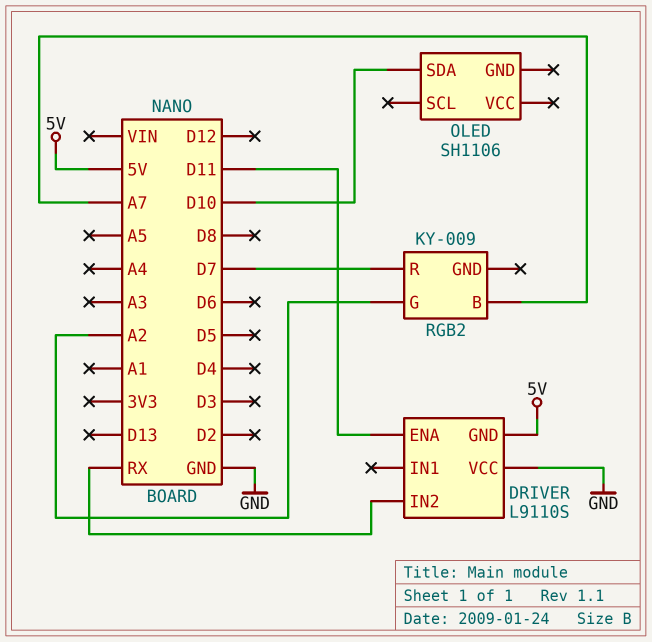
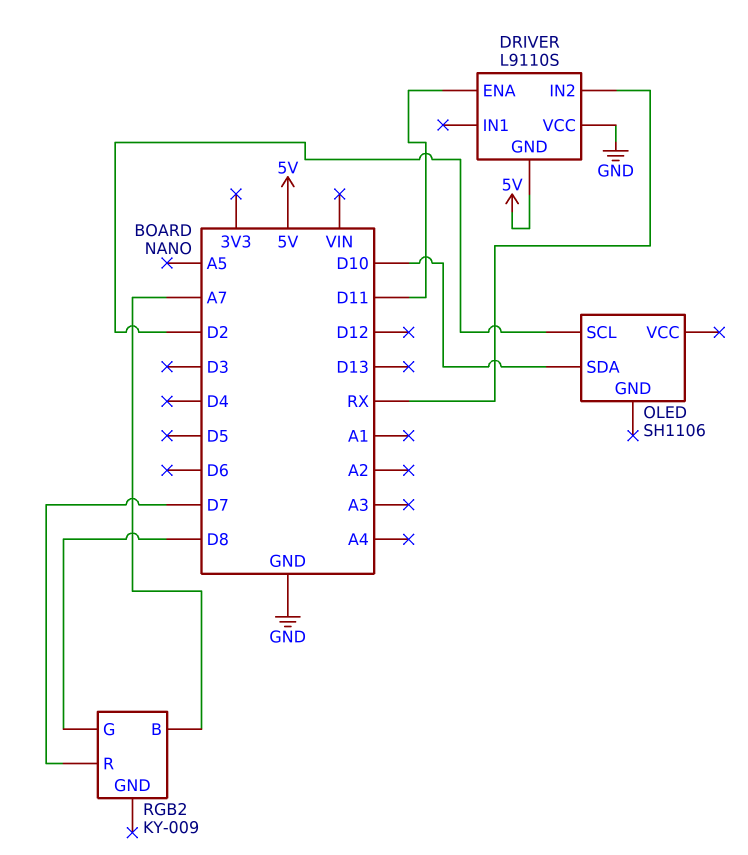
OLED pin SCL: none -> D2
RGB2 pin G: A2 -> D8

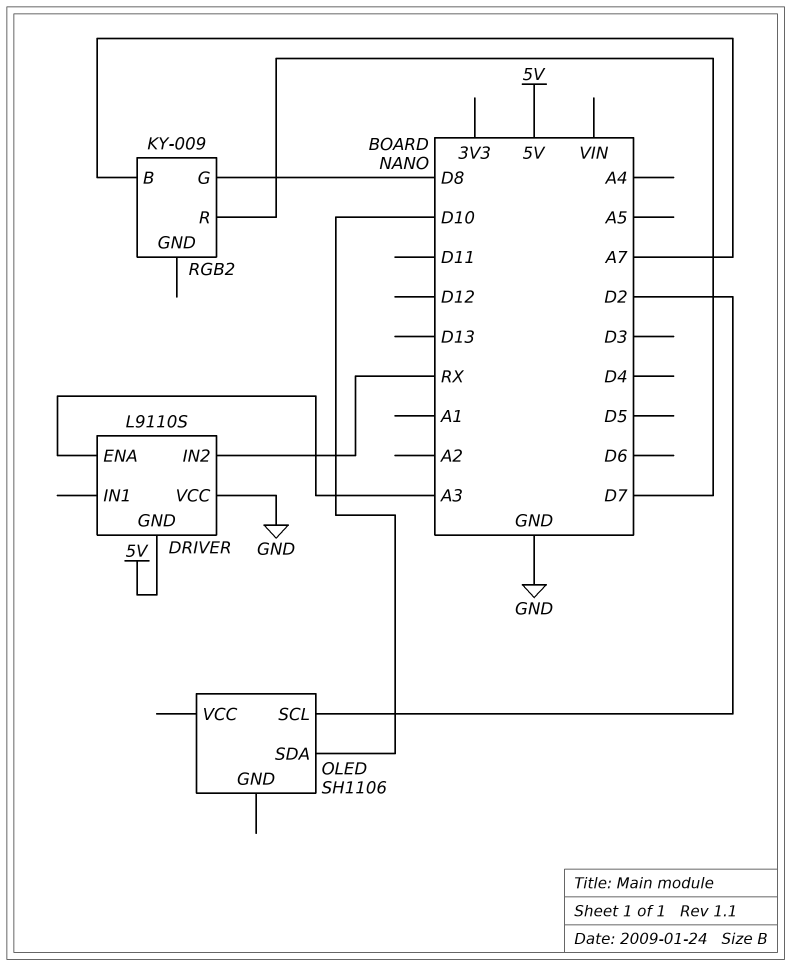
DRIVER pin ENA: D11 -> A3

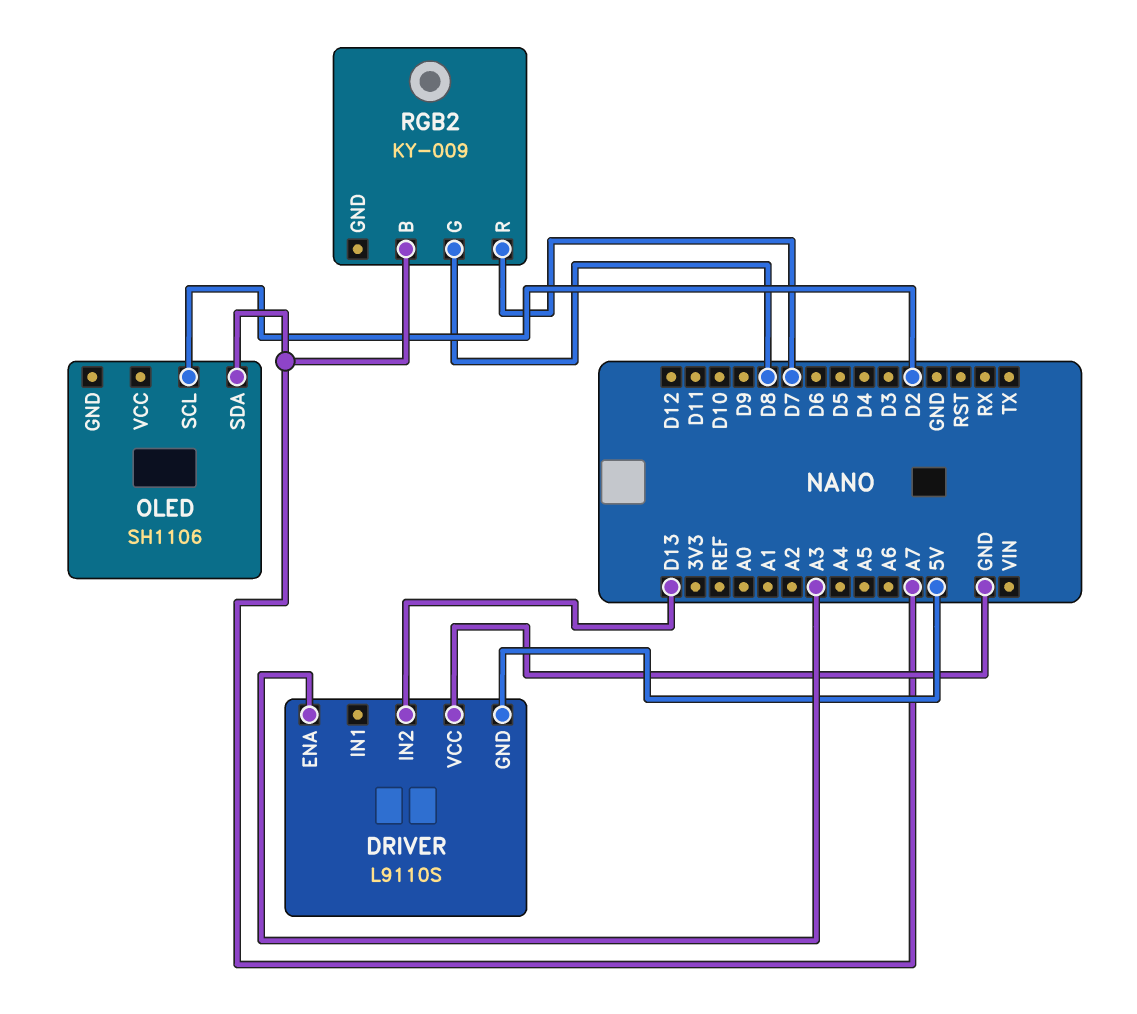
DRIVER pin IN2: RX -> D13
OLED pin SDA: D10 -> A7

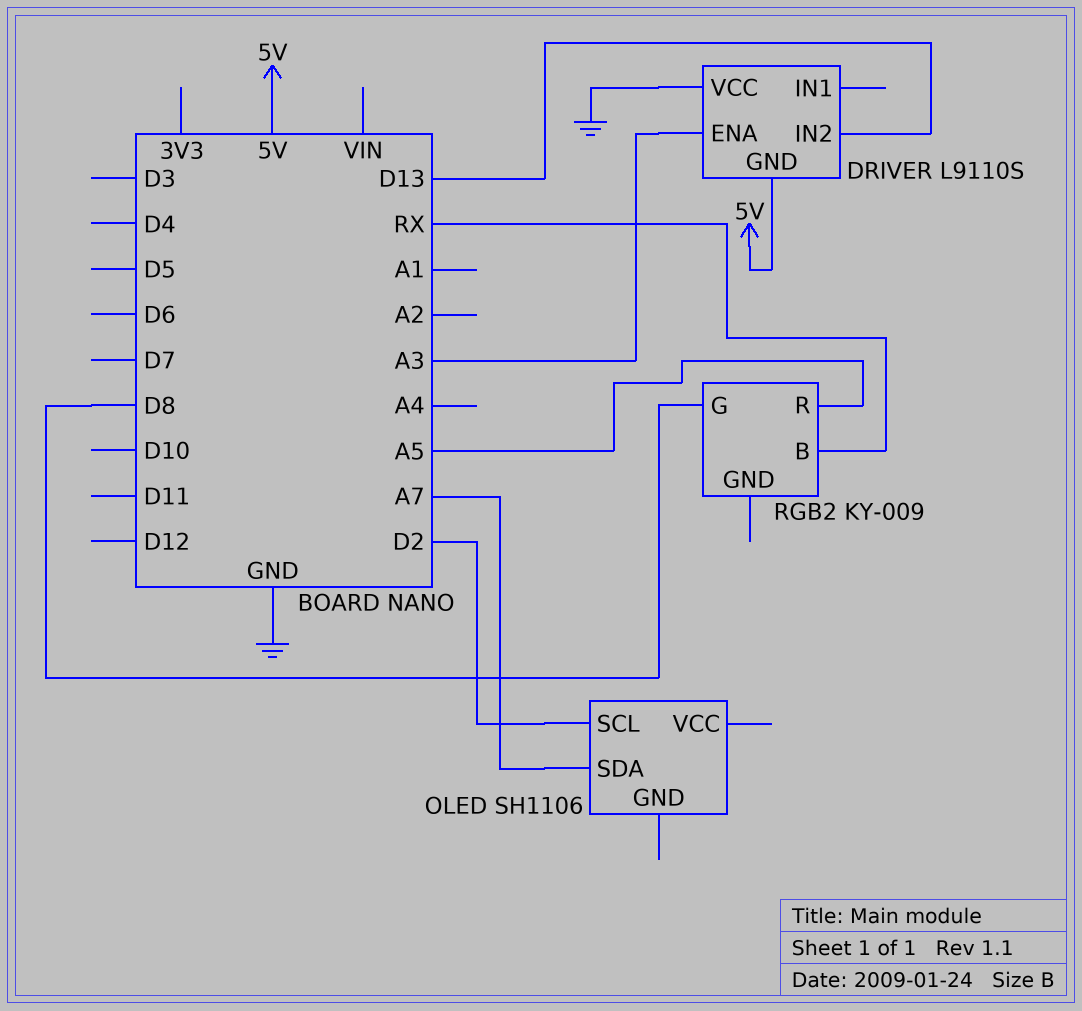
RGB2 pin B: A7 -> RX
RGB2 pin R: D7 -> A5

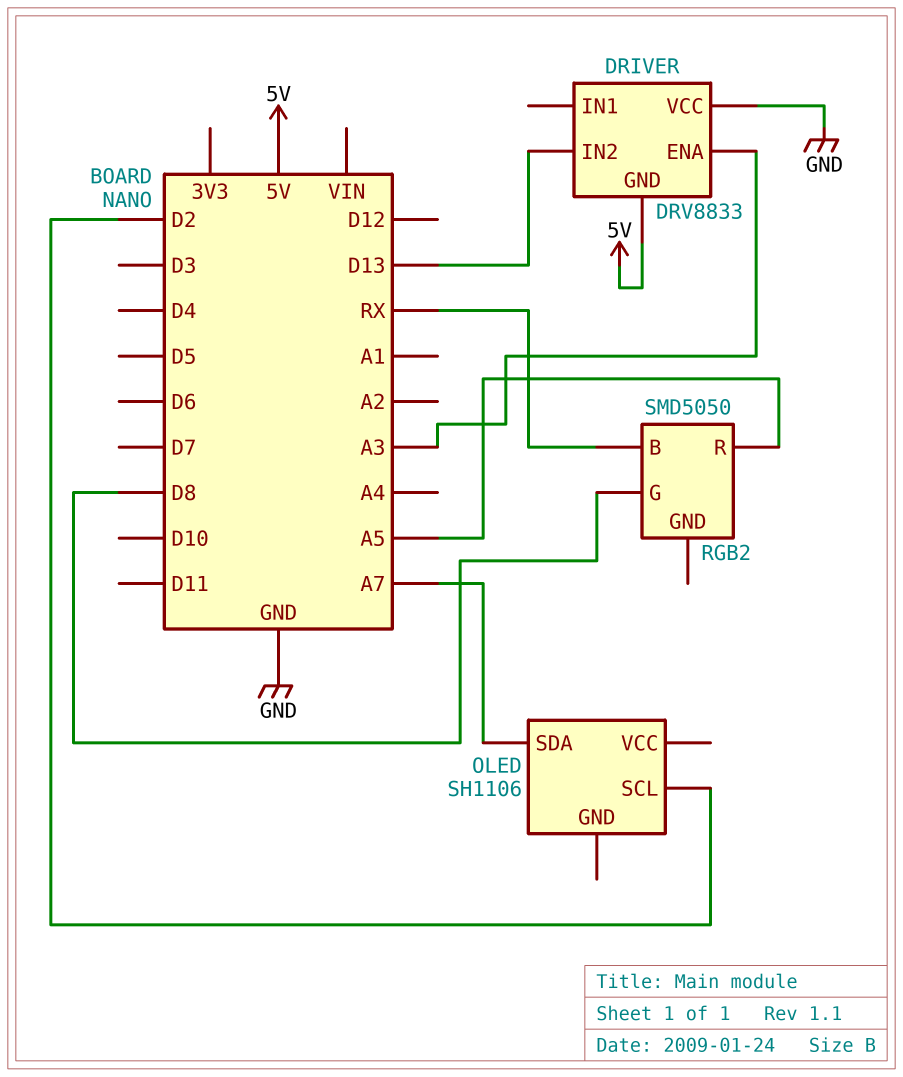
DRIVER: L9110S -> DRV8833
RGB2: KY-009 -> SMD5050

